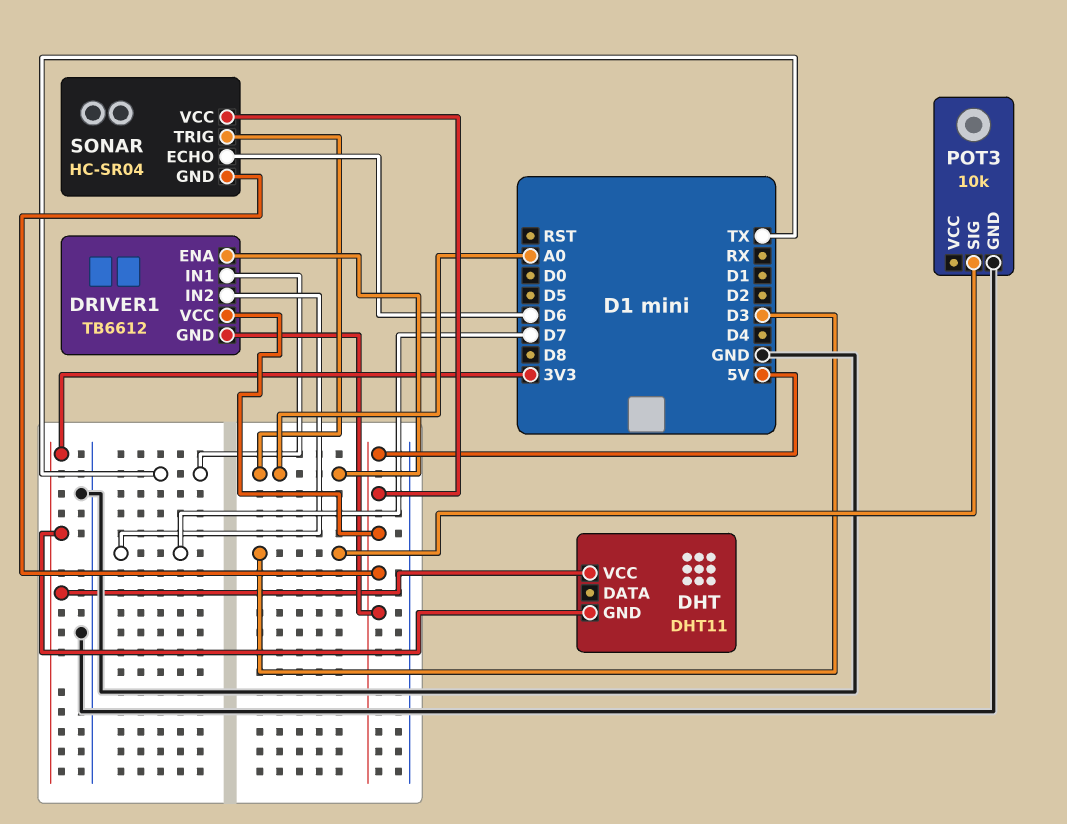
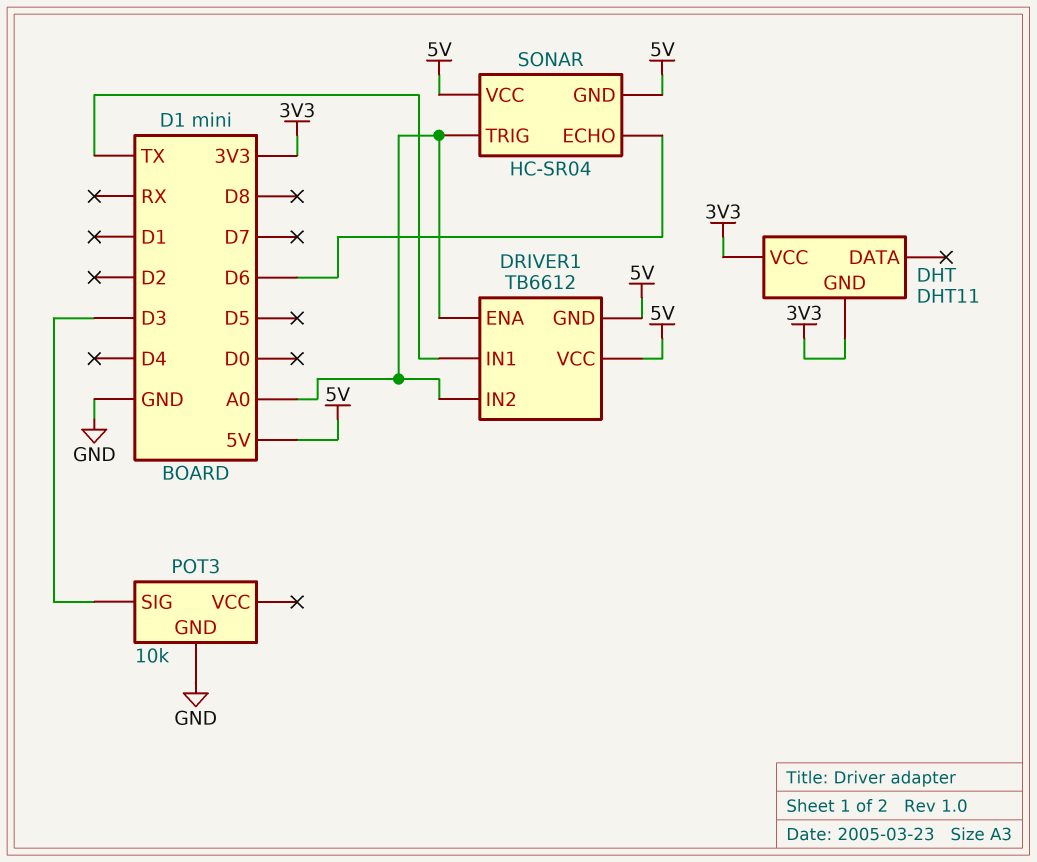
DRIVER1 pin IN2: D7 -> A0

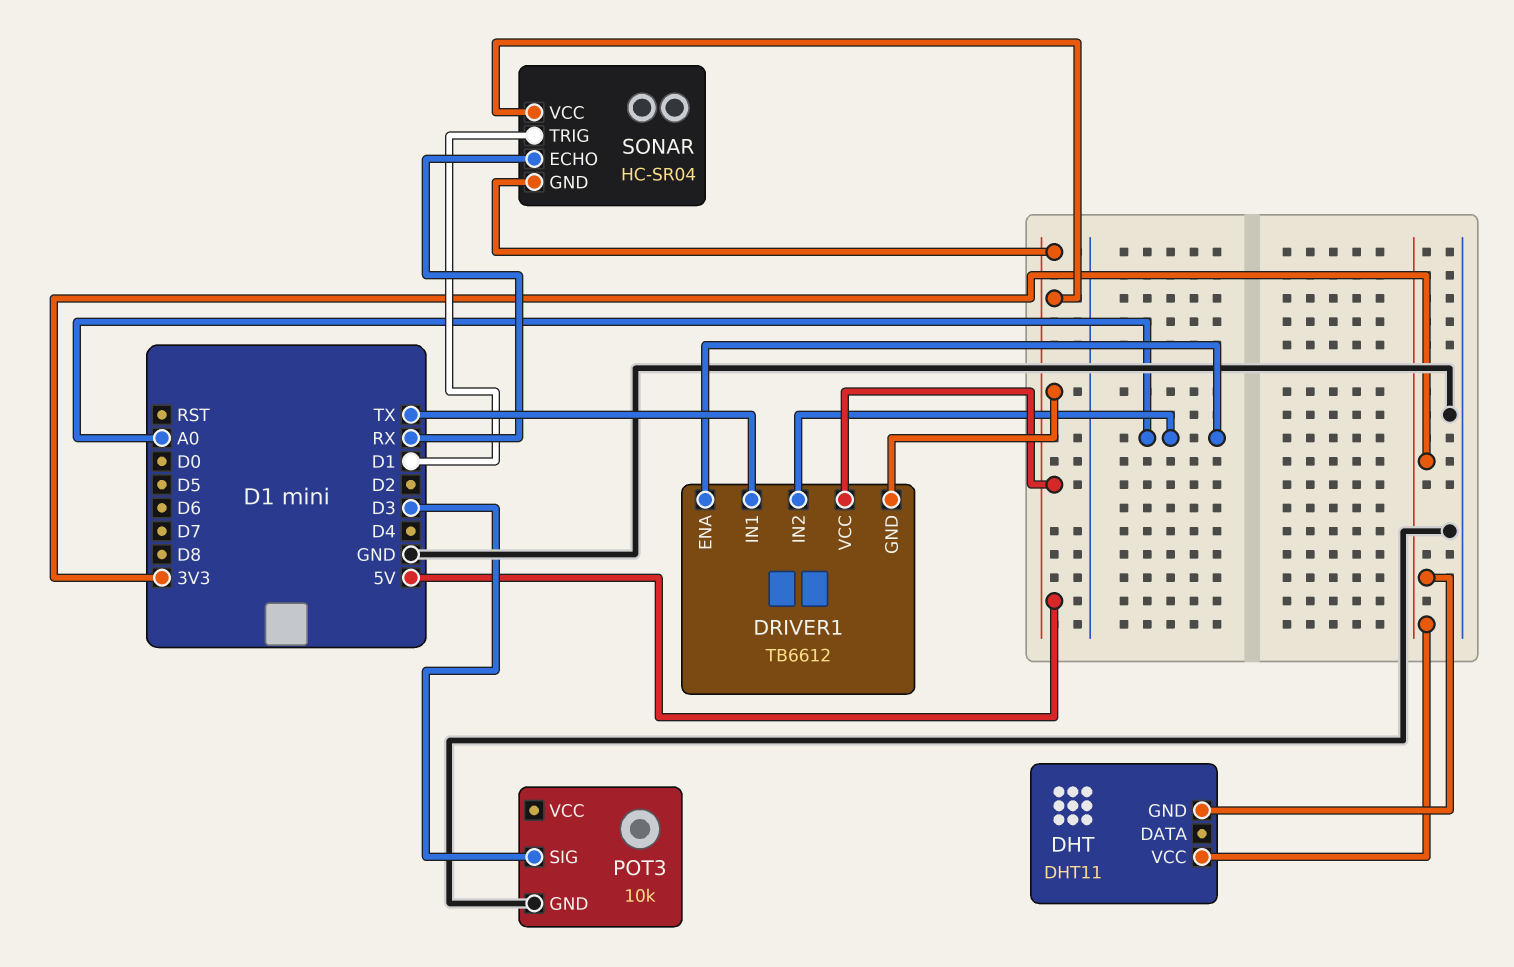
SONAR pin ECHO: D6 -> RX
SONAR pin TRIG: A0 -> D1

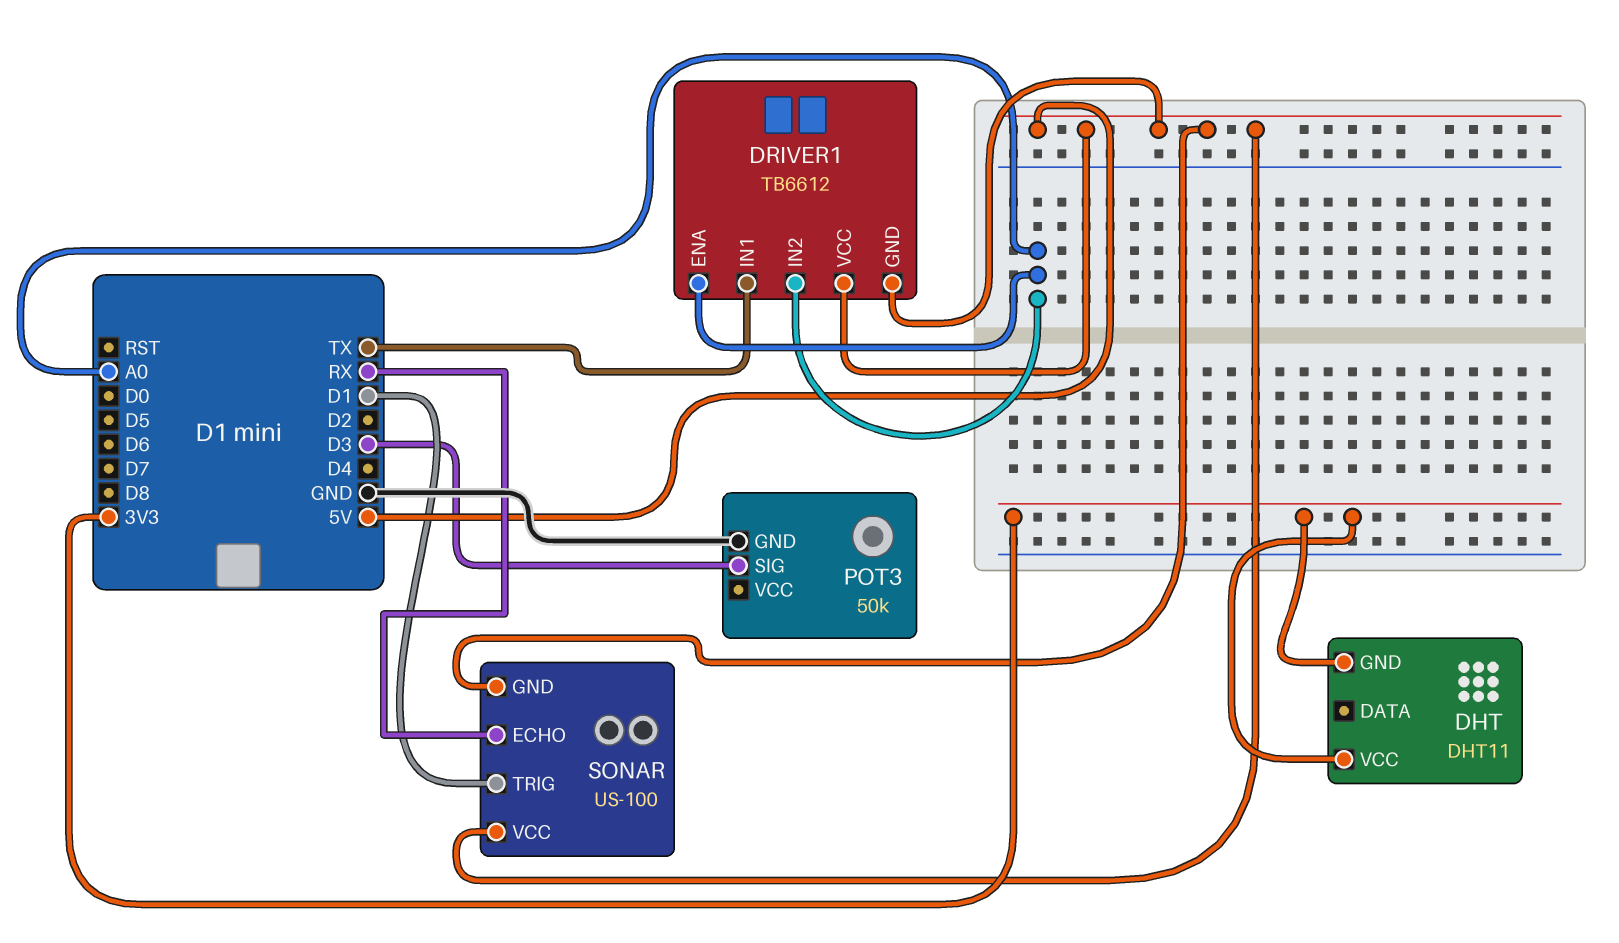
POT3: 10k -> 50k
SONAR: HC-SR04 -> US-100

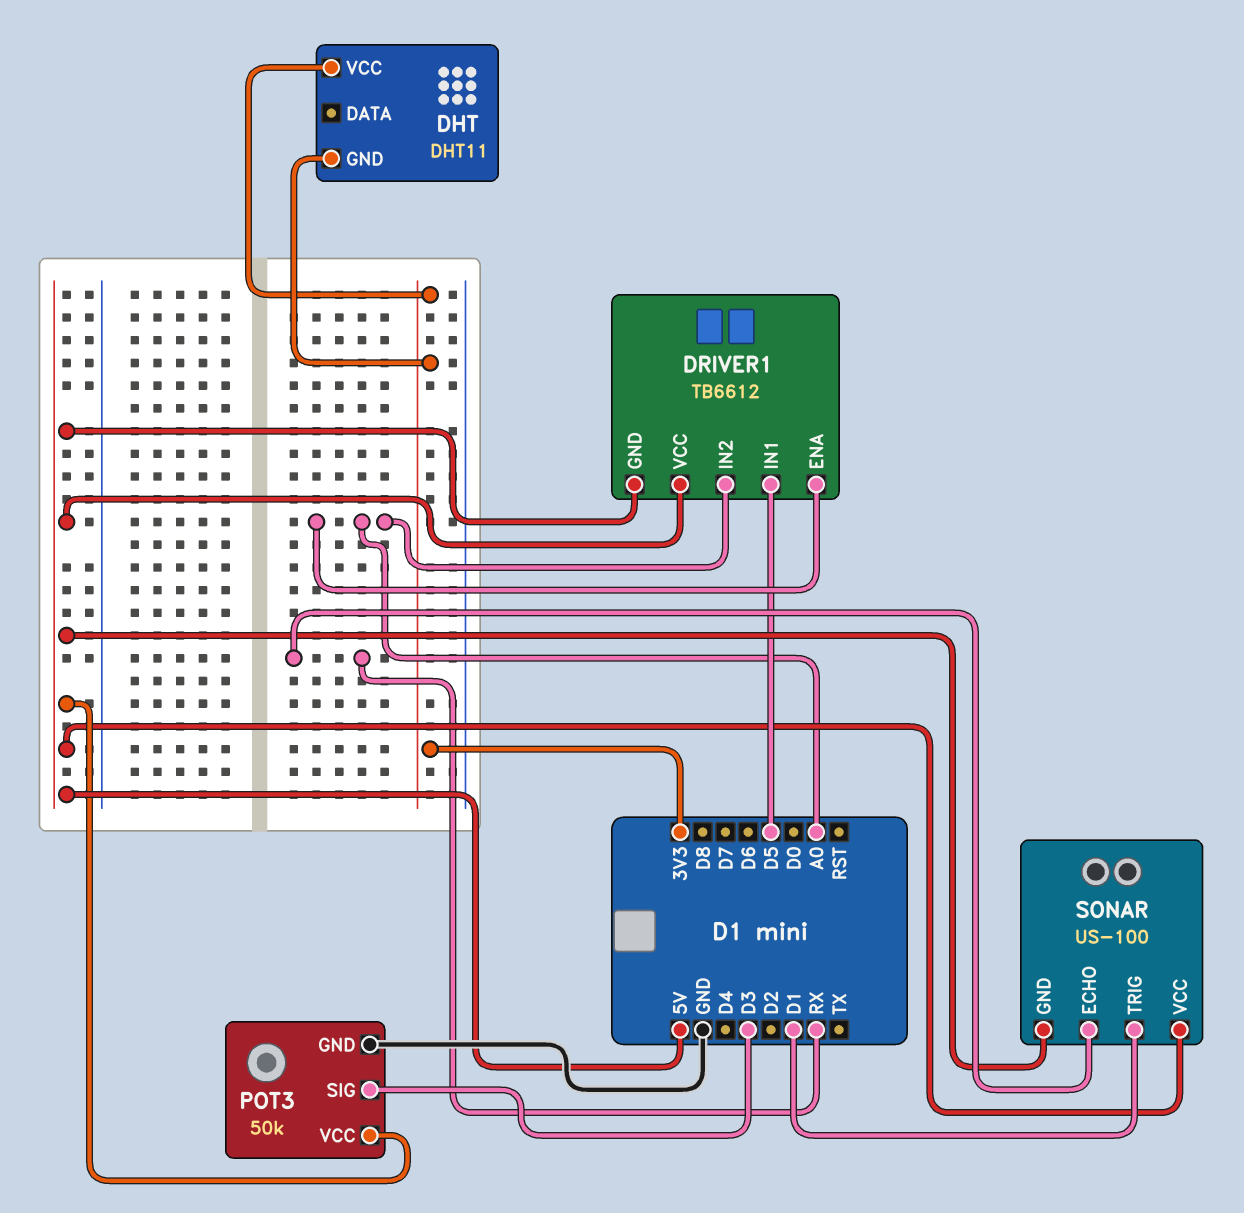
DRIVER1 pin IN1: TX -> D5
POT3 pin VCC: none -> 5V

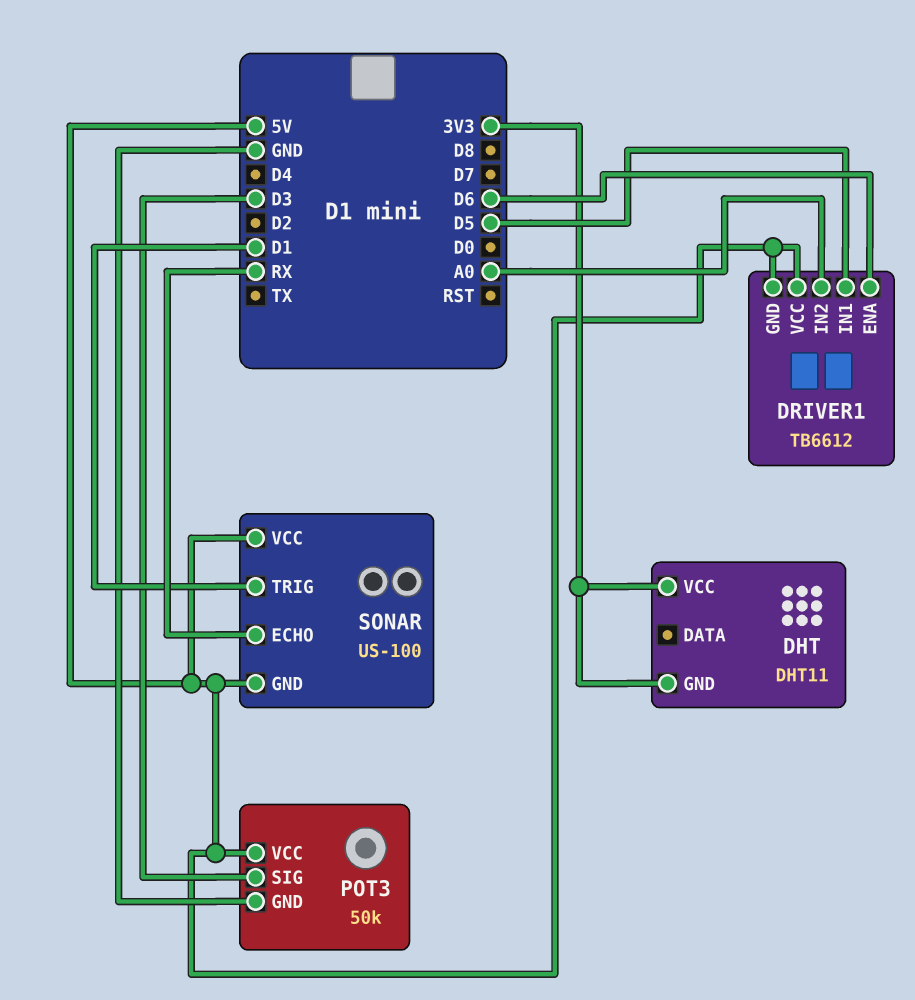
DRIVER1 pin ENA: A0 -> D6

